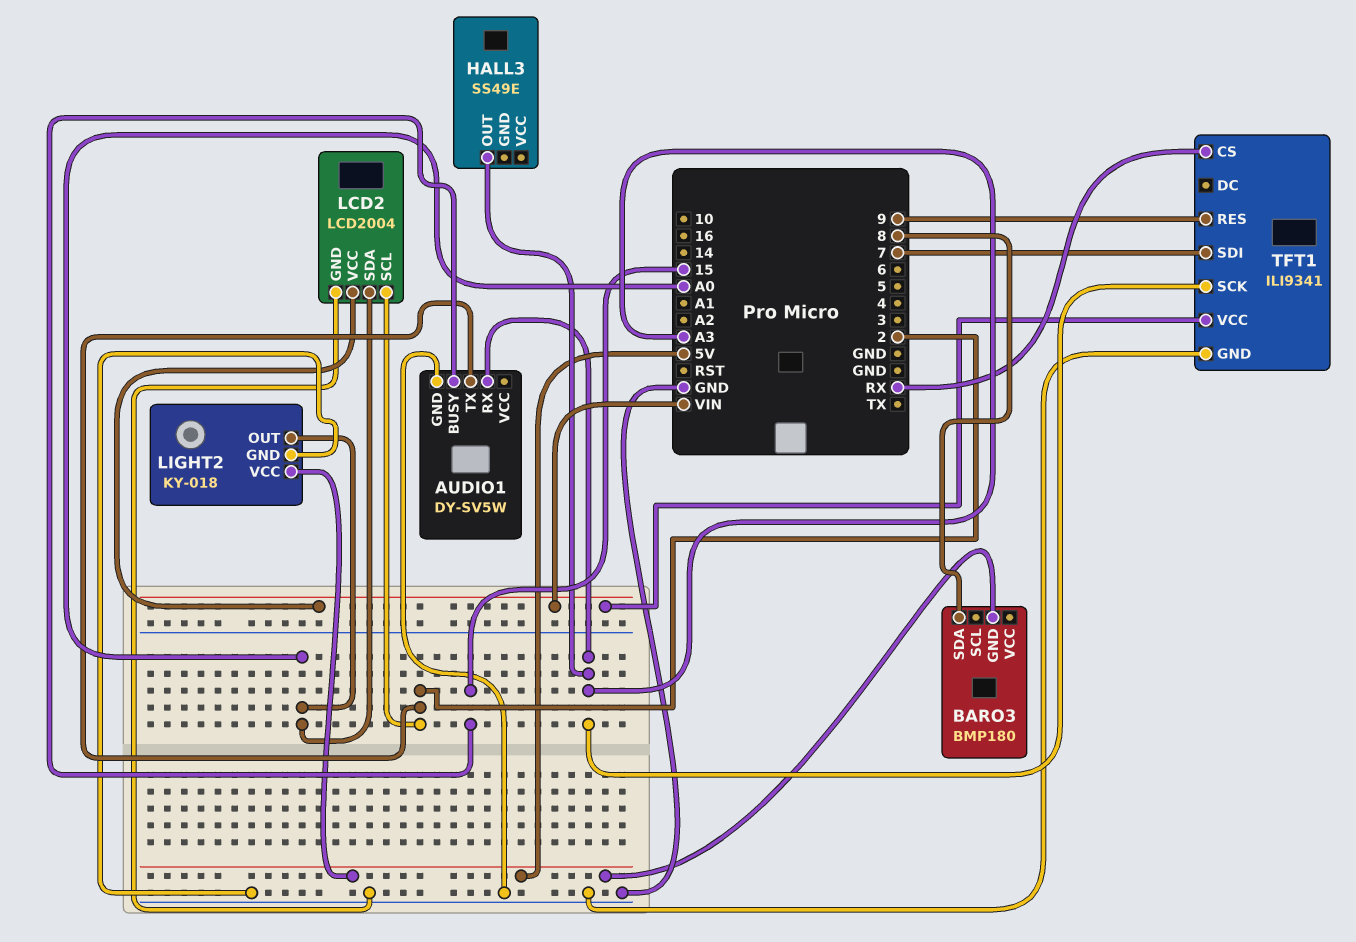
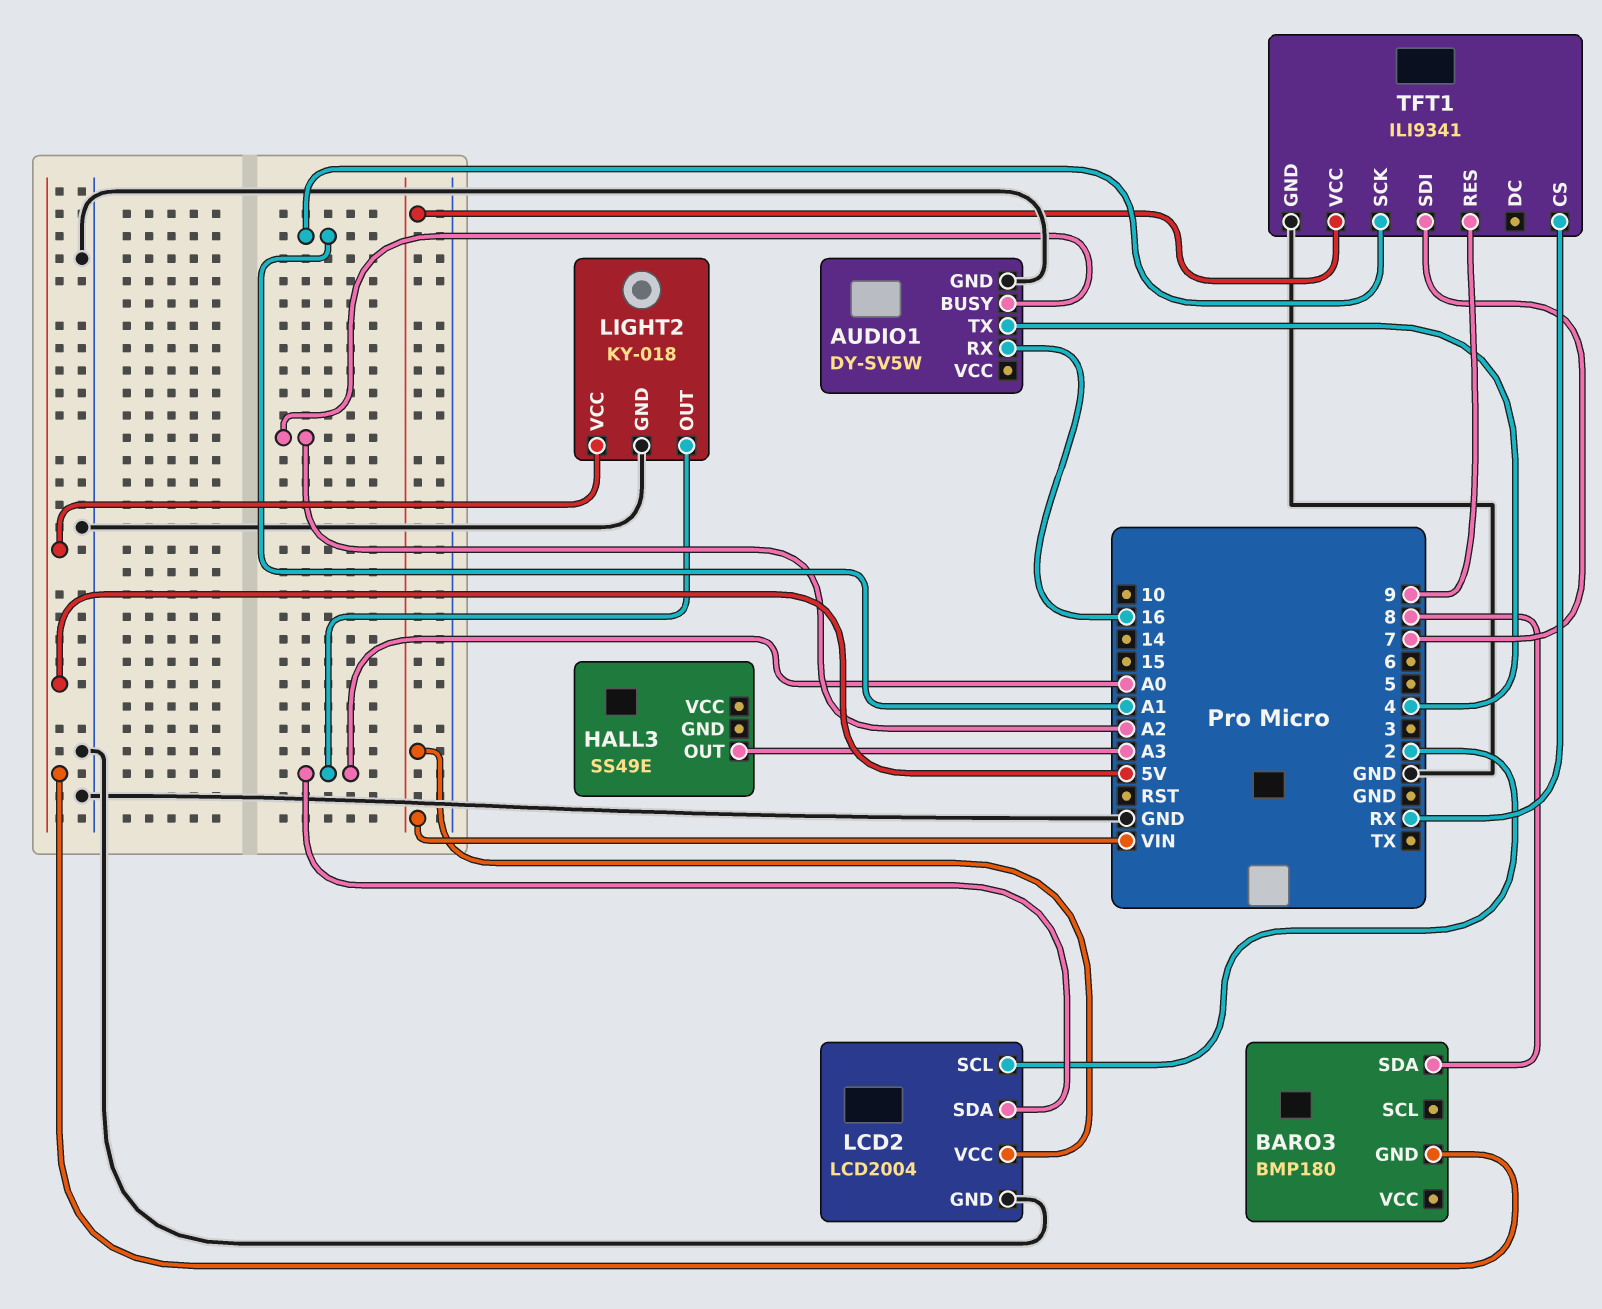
AUDIO1 pin BUSY: 15 -> A2
AUDIO1 pin RX: A3 -> 16
AUDIO1 pin TX: 2 -> 4
TFT1 pin SCK: A3 -> A1

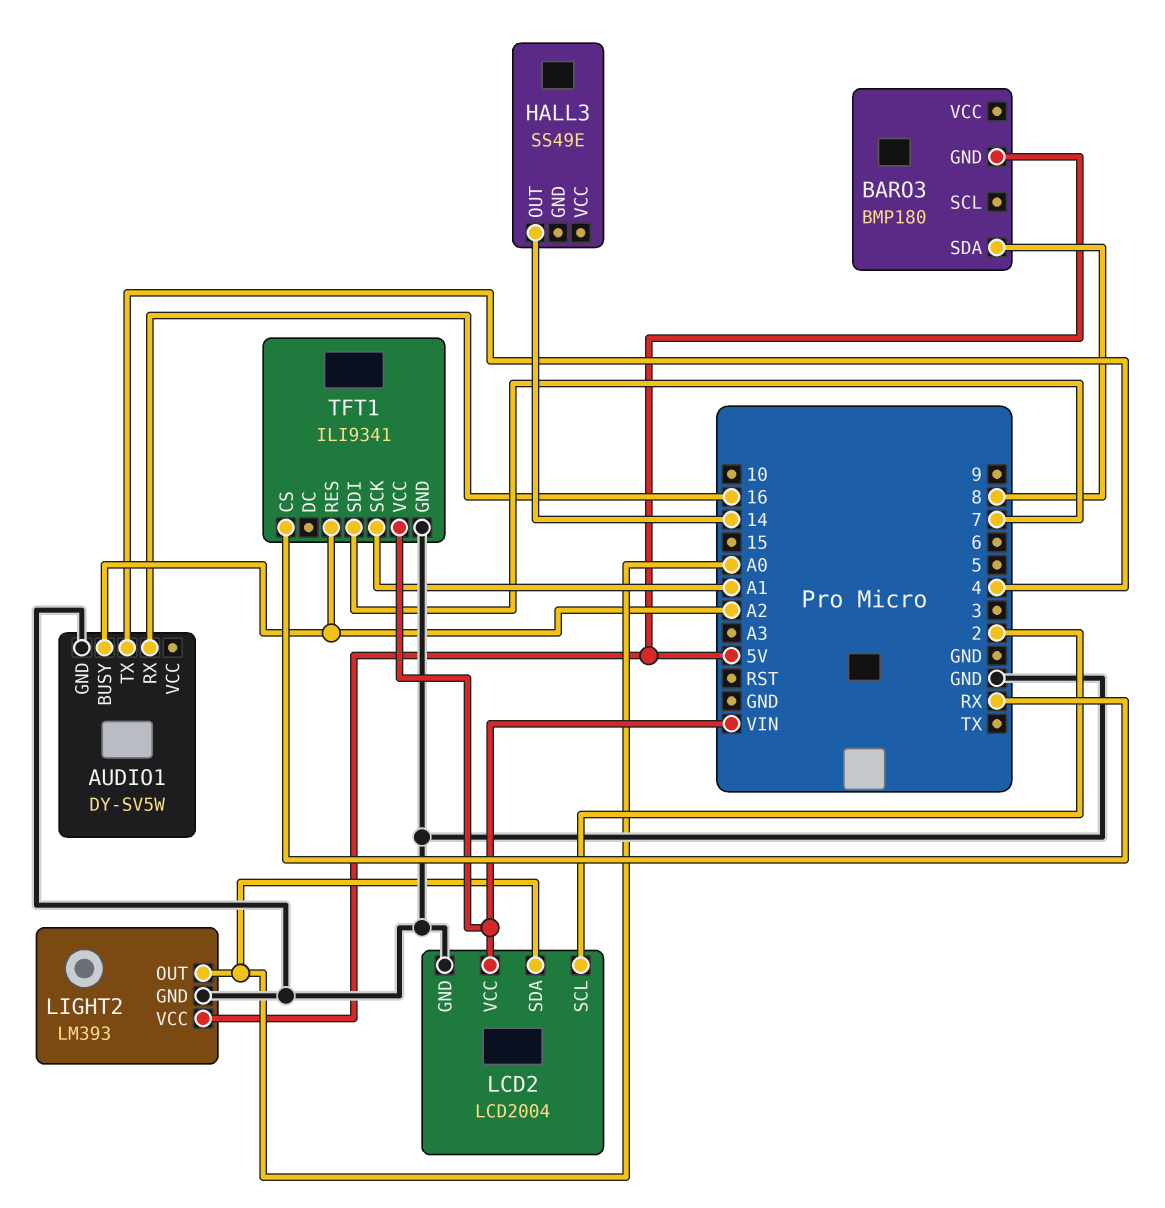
HALL3 pin OUT: A3 -> 14
LIGHT2: KY-018 -> LM393
TFT1 pin RES: 9 -> A2

